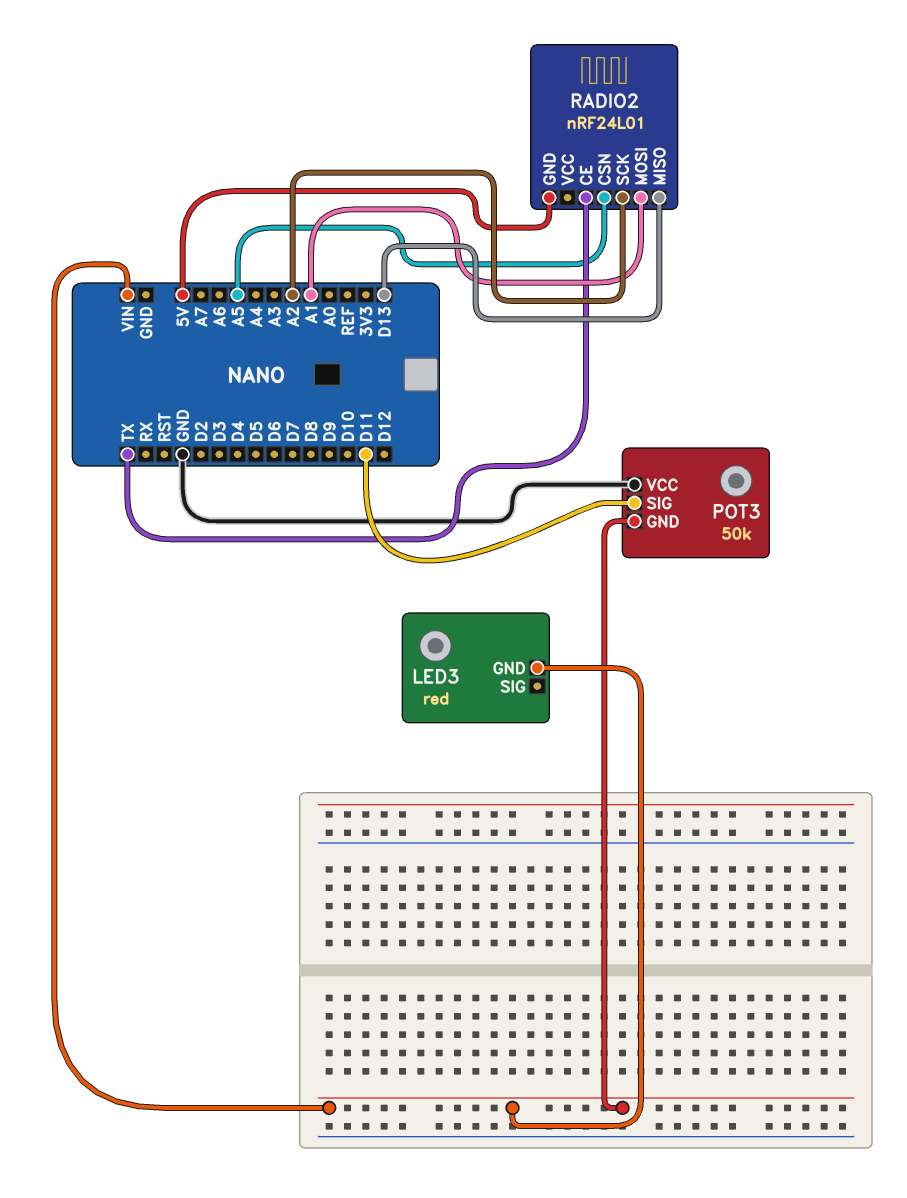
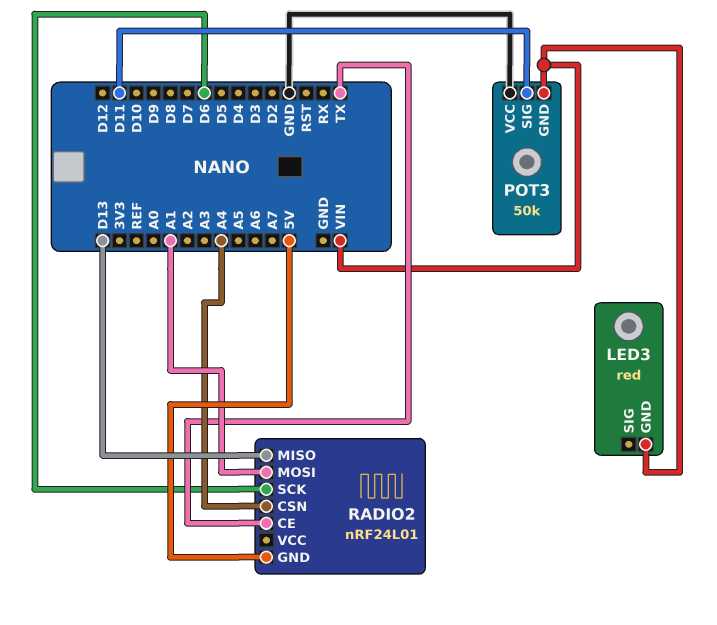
RADIO2 pin CSN: A5 -> A4
RADIO2 pin SCK: A2 -> D6

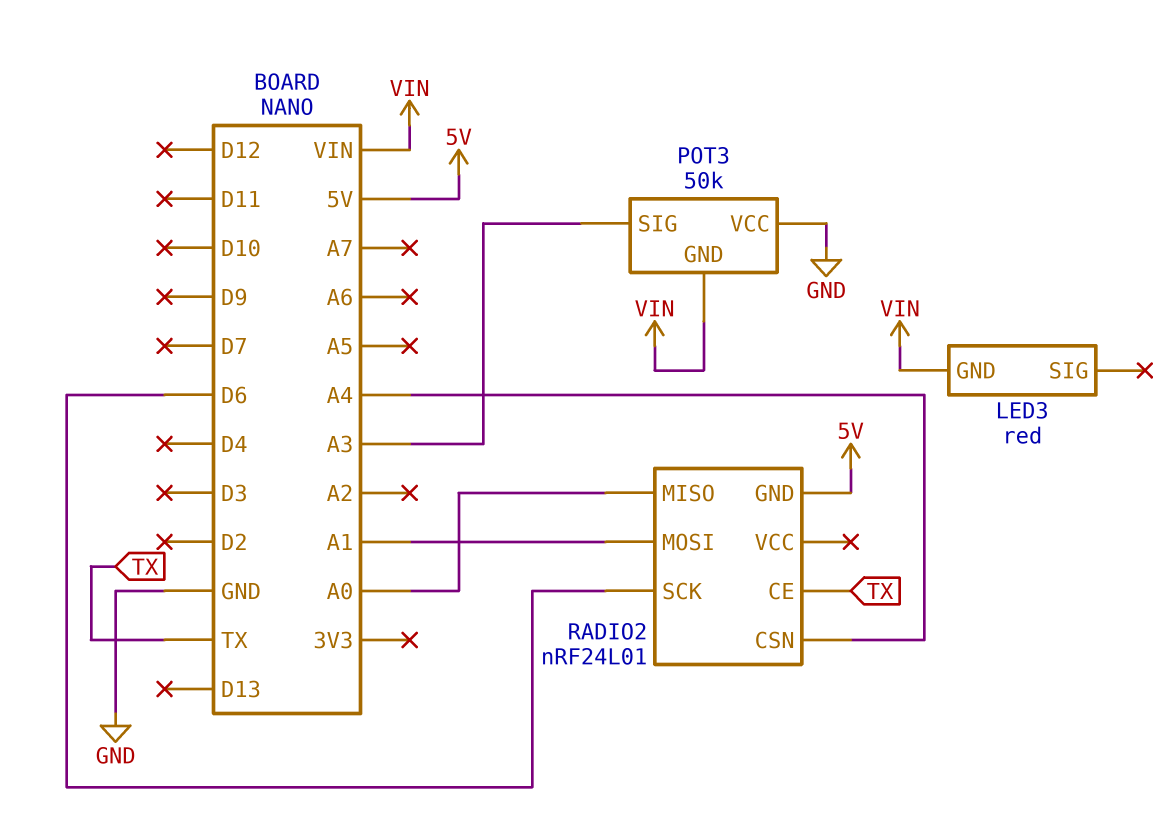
POT3 pin SIG: D11 -> A3
RADIO2 pin MISO: D13 -> A0

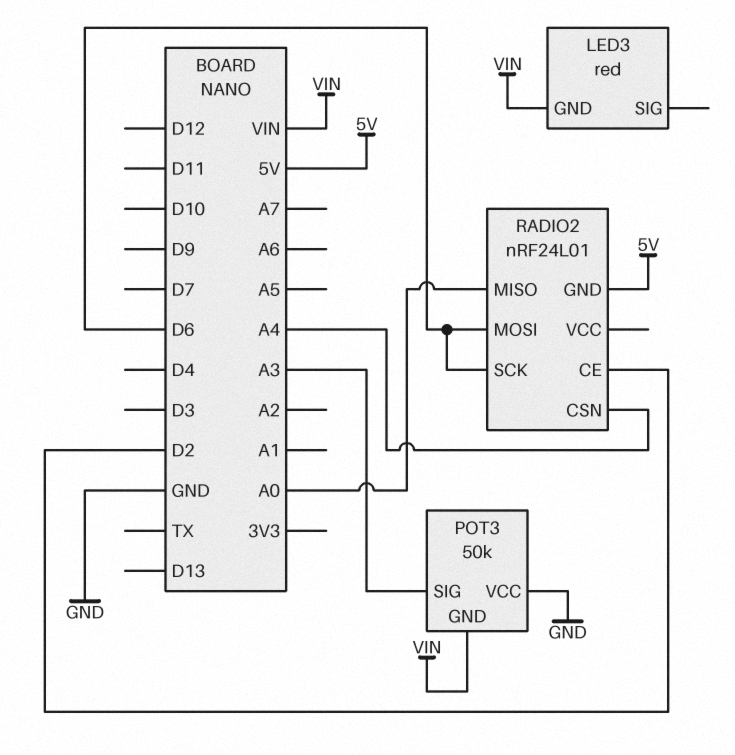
RADIO2 pin CE: TX -> D2
RADIO2 pin MOSI: A1 -> D6

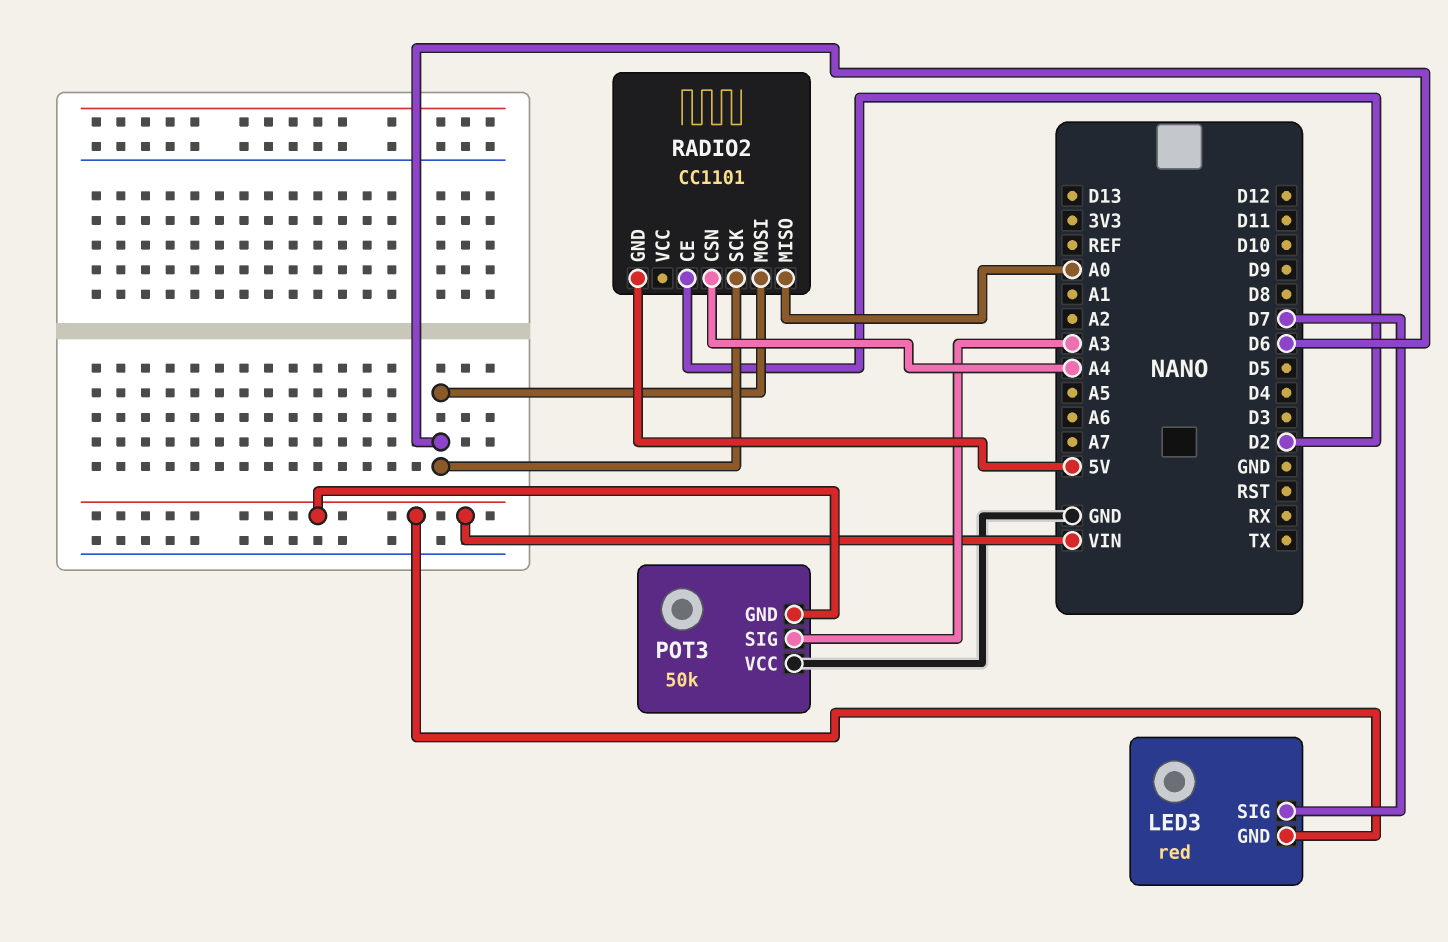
LED3 pin SIG: none -> D7
RADIO2: nRF24L01 -> CC1101

